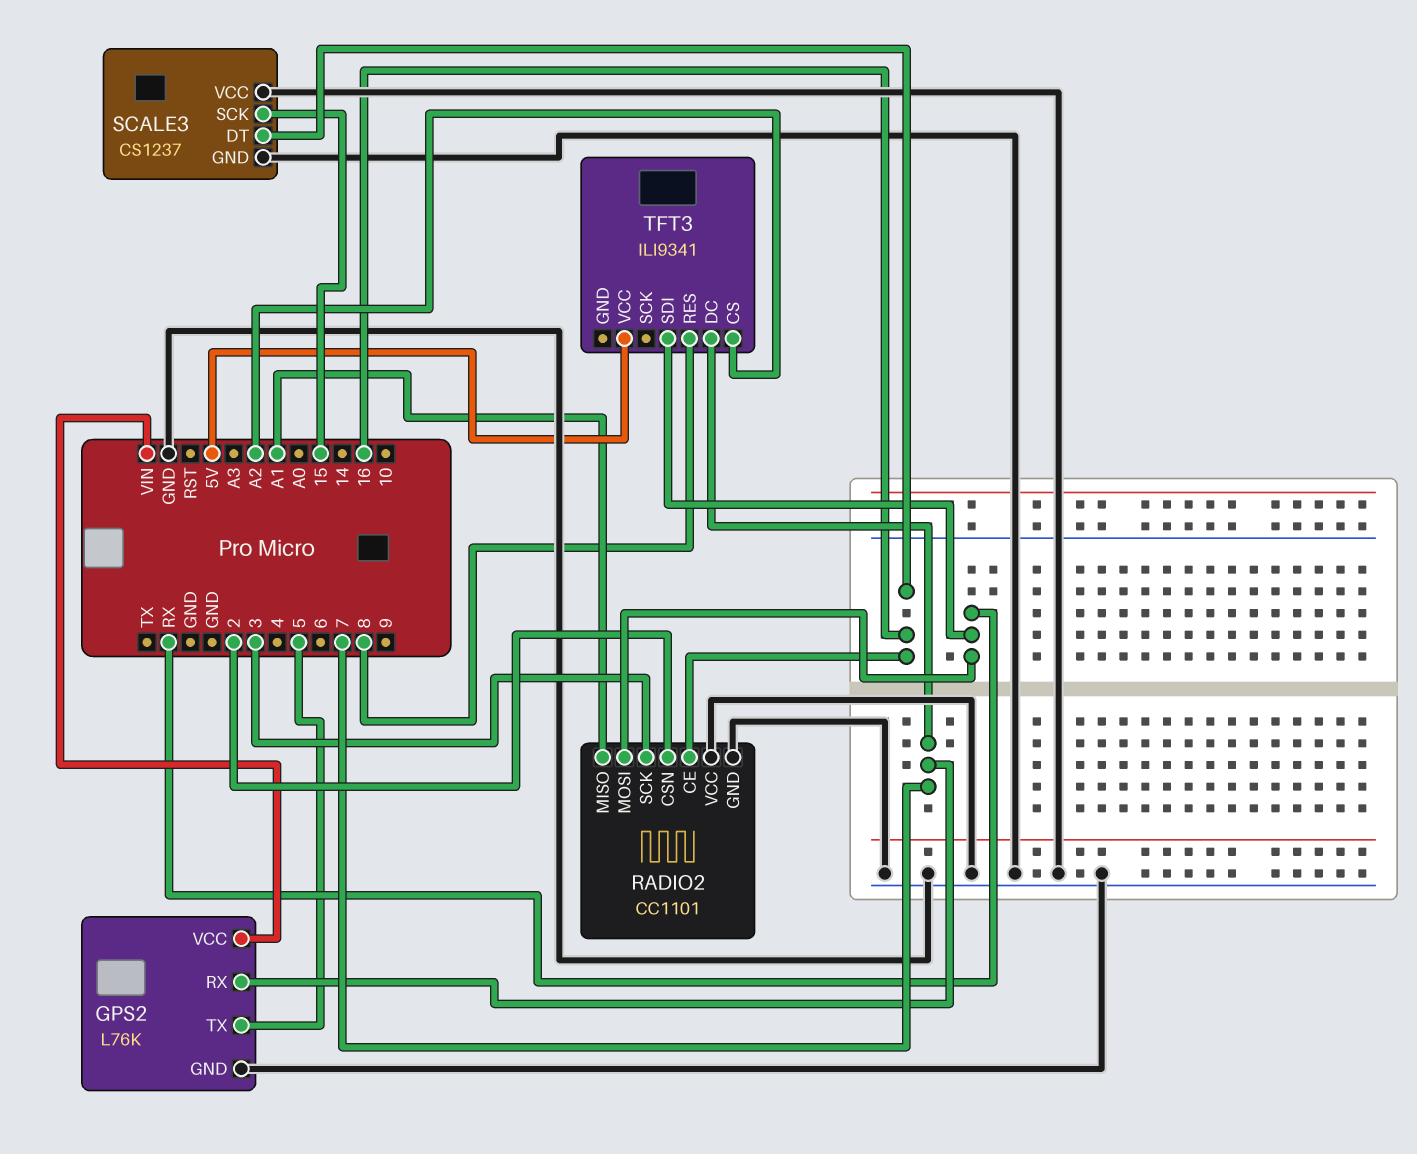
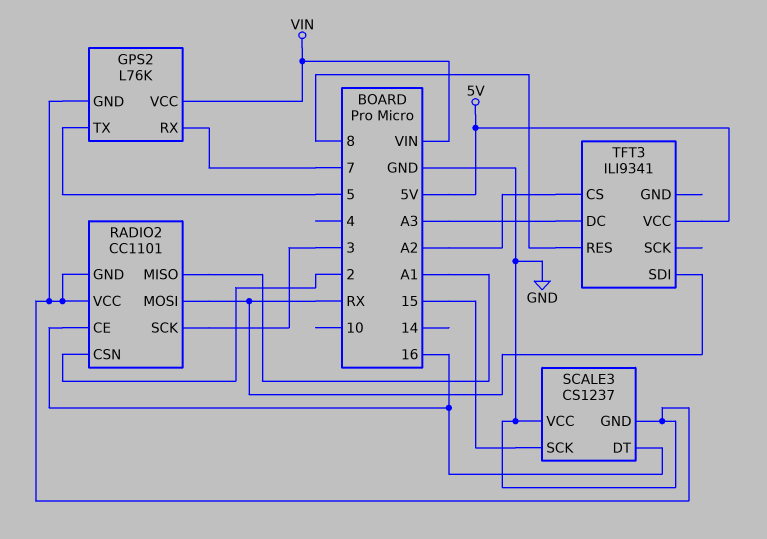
TFT3 pin DC: 7 -> A3

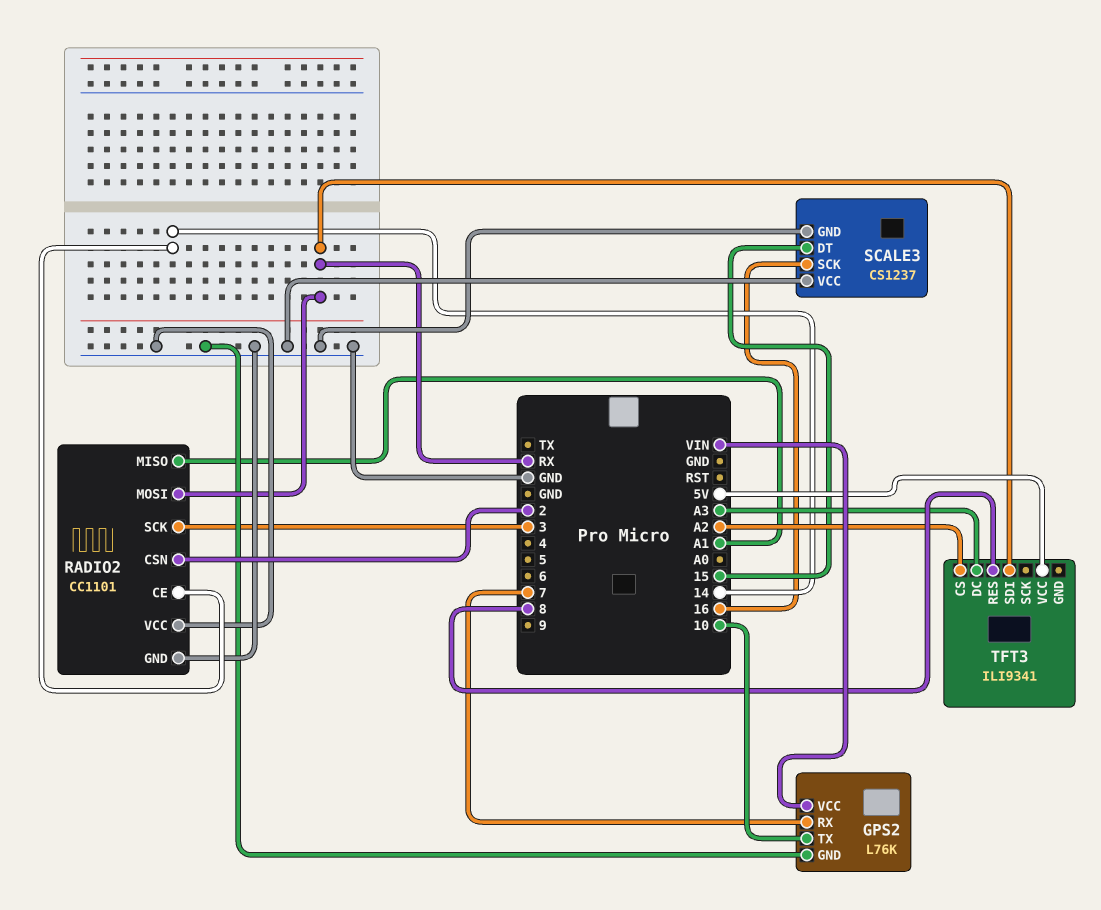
GPS2 pin TX: 5 -> 10
RADIO2 pin CE: 16 -> 14
SCALE3 pin DT: 16 -> 15
SCALE3 pin SCK: 15 -> 16

